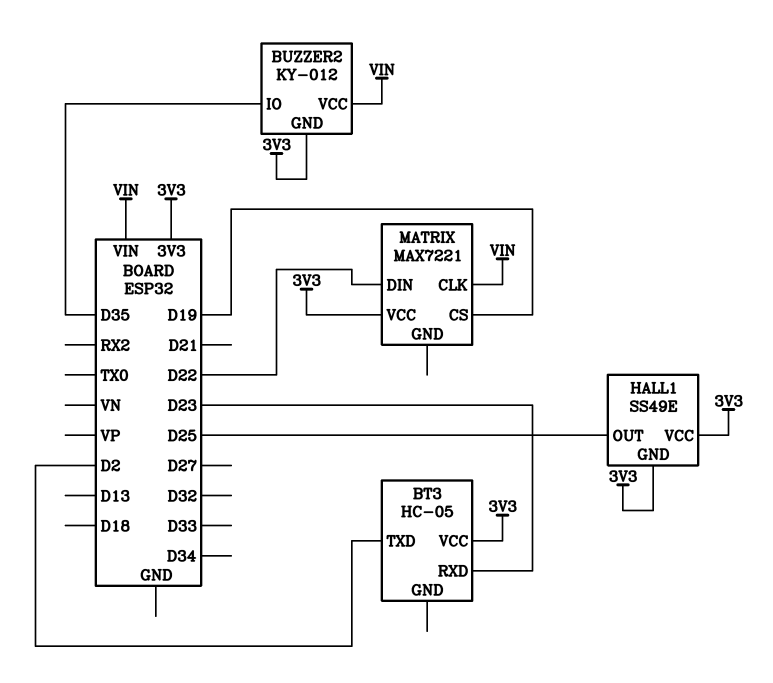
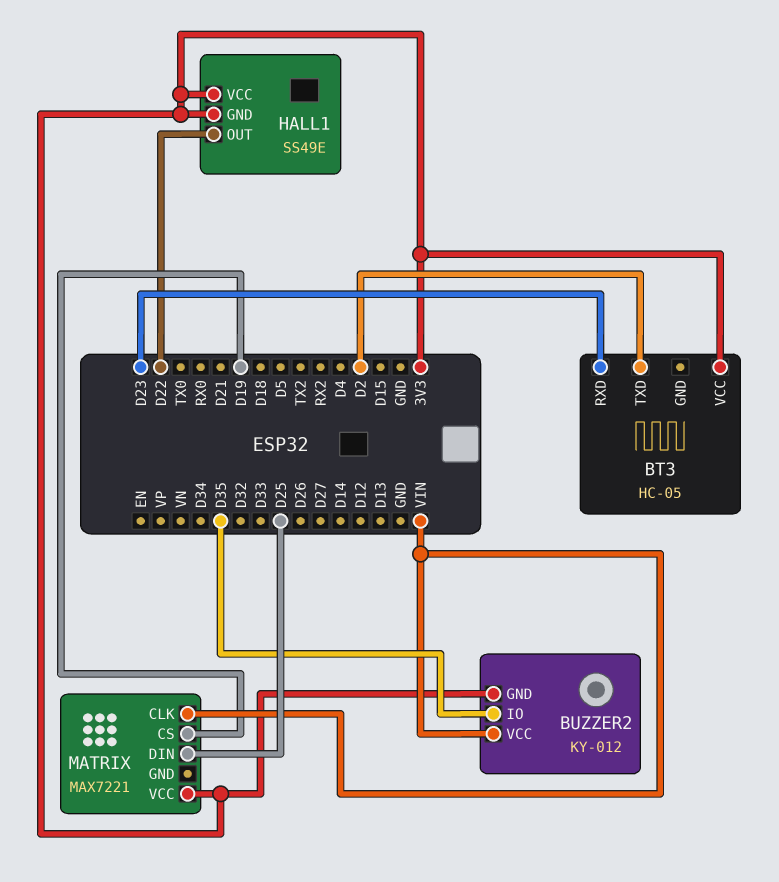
HALL1 pin OUT: D25 -> D22
MATRIX pin DIN: D22 -> D25

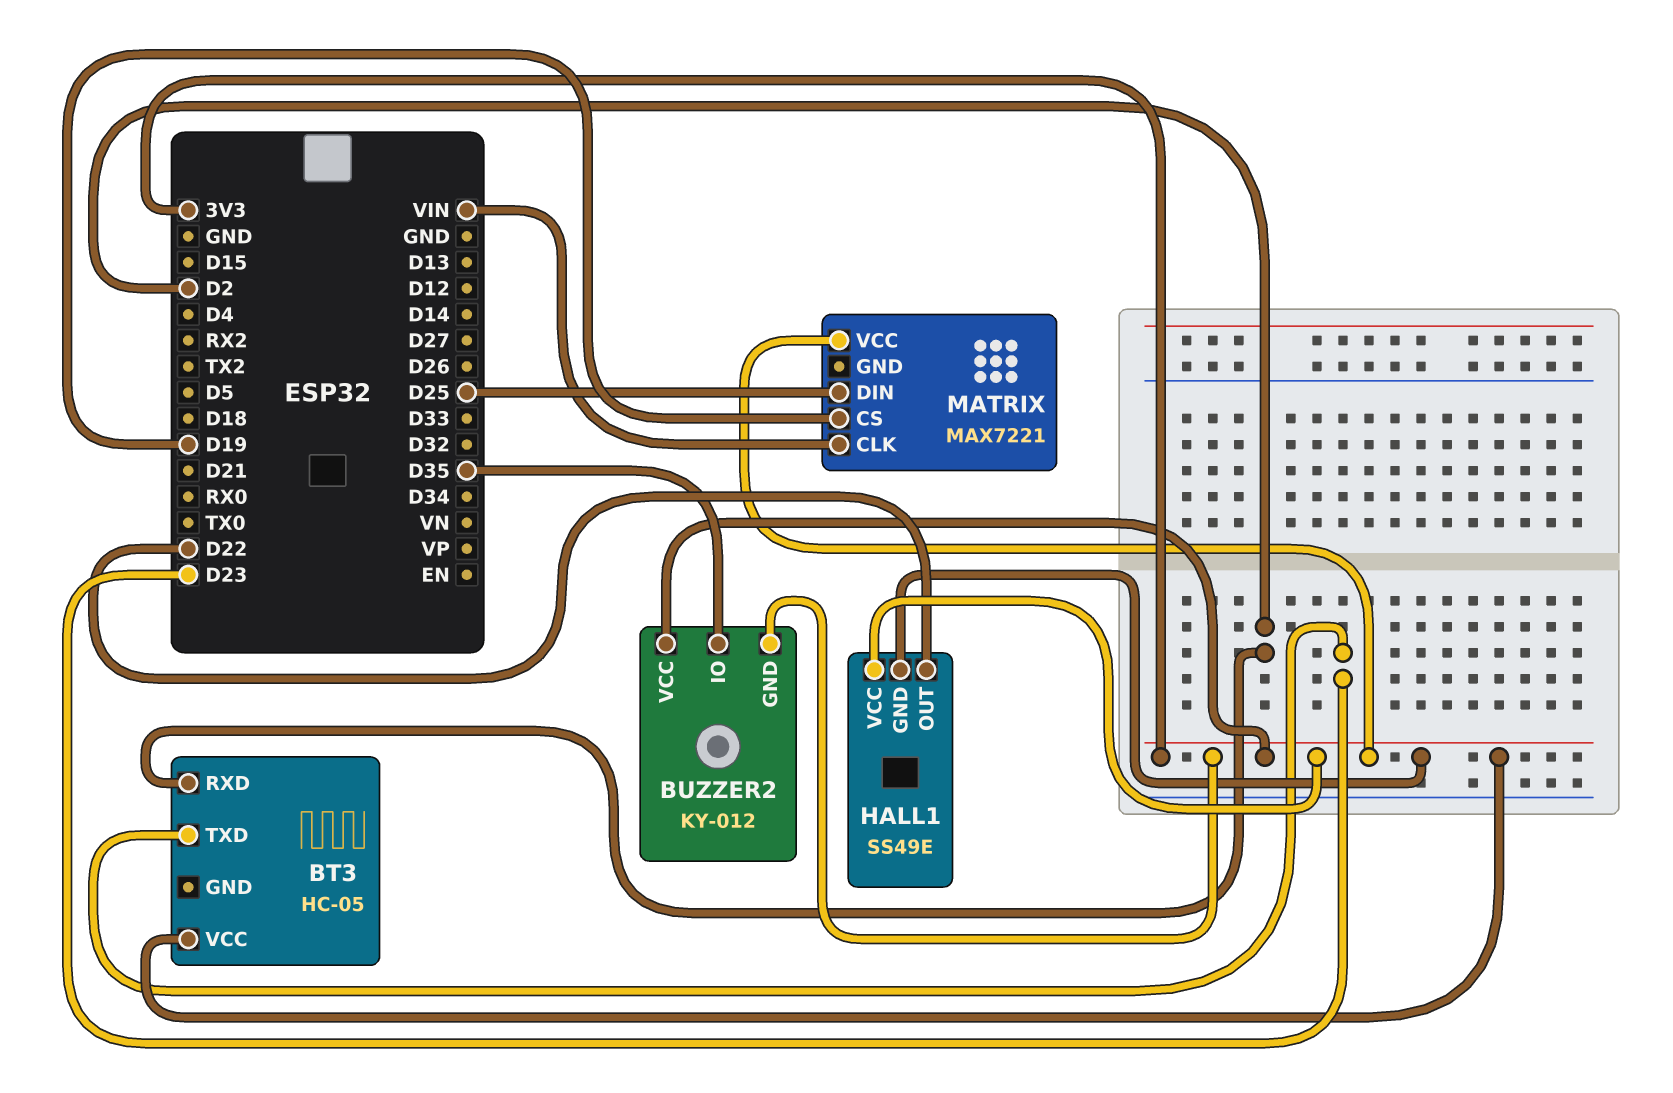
BT3 pin RXD: D23 -> D2
BT3 pin TXD: D2 -> D23
BUZZER2 pin VCC: VIN -> 3V3

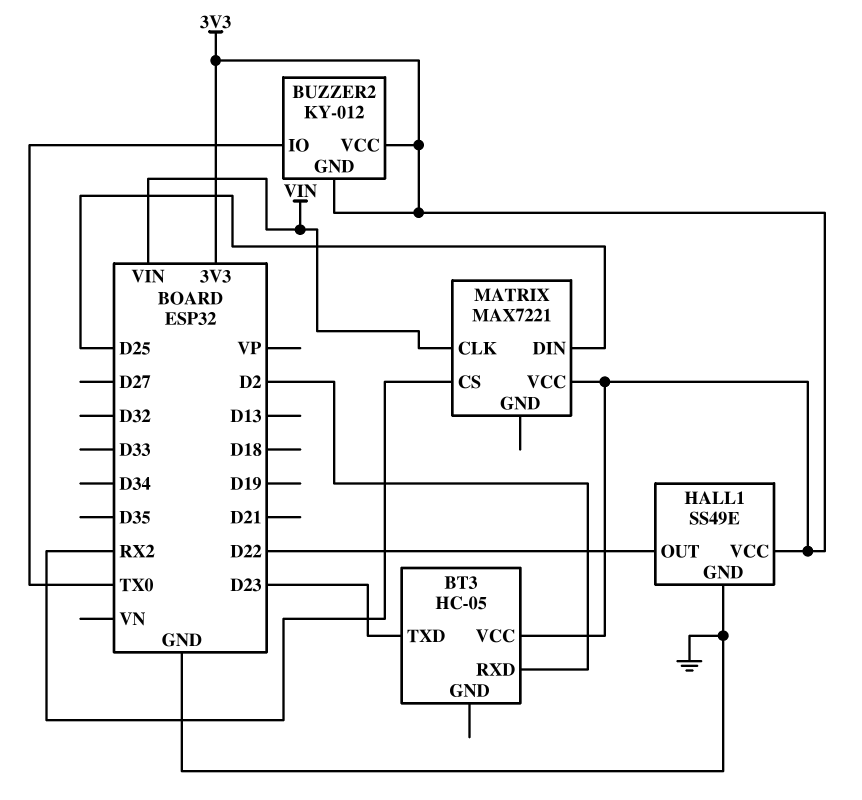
BUZZER2 pin IO: D35 -> TX0
HALL1 pin GND: 3V3 -> GND
MATRIX pin CS: D19 -> RX2

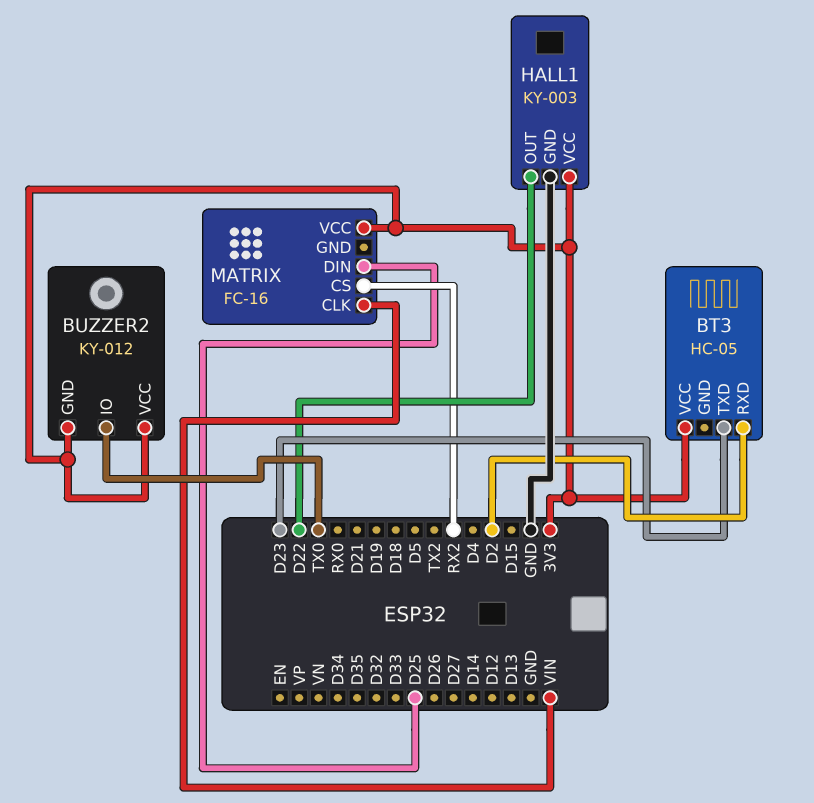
HALL1: SS49E -> KY-003
MATRIX: MAX7221 -> FC-16

